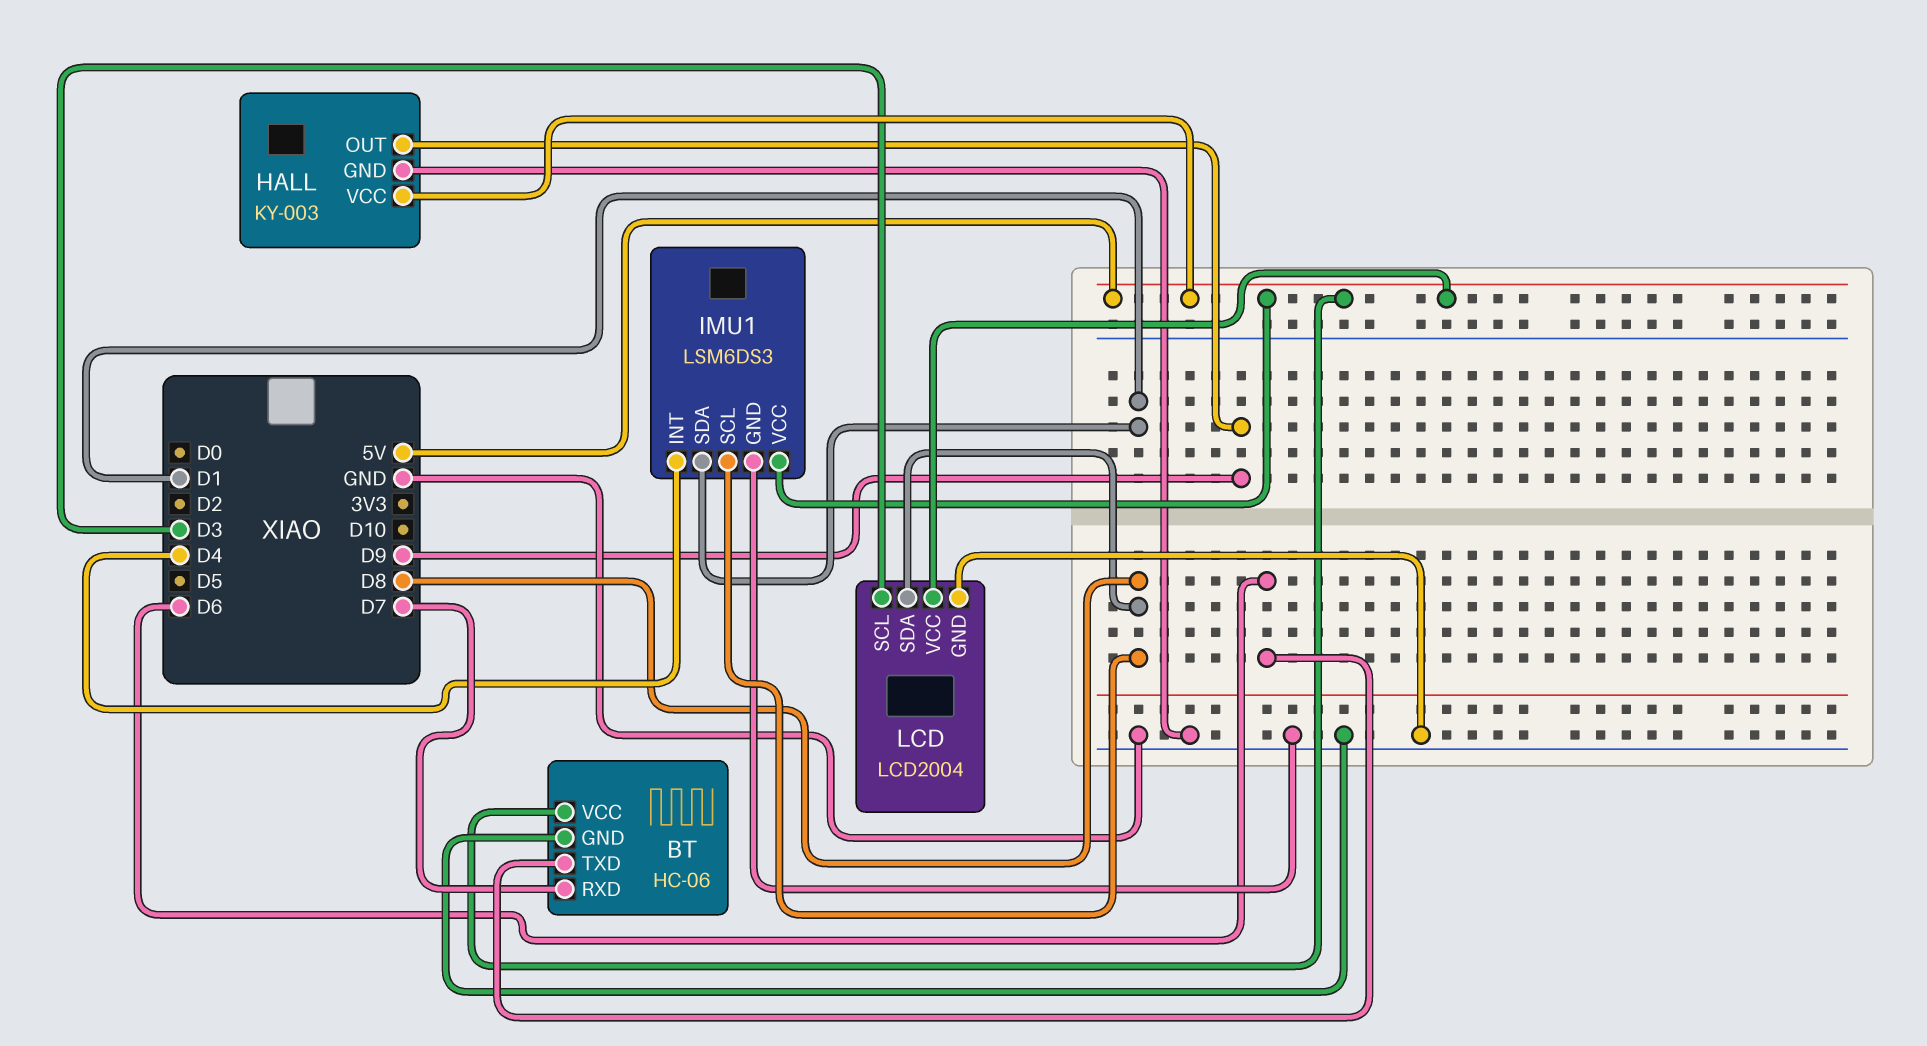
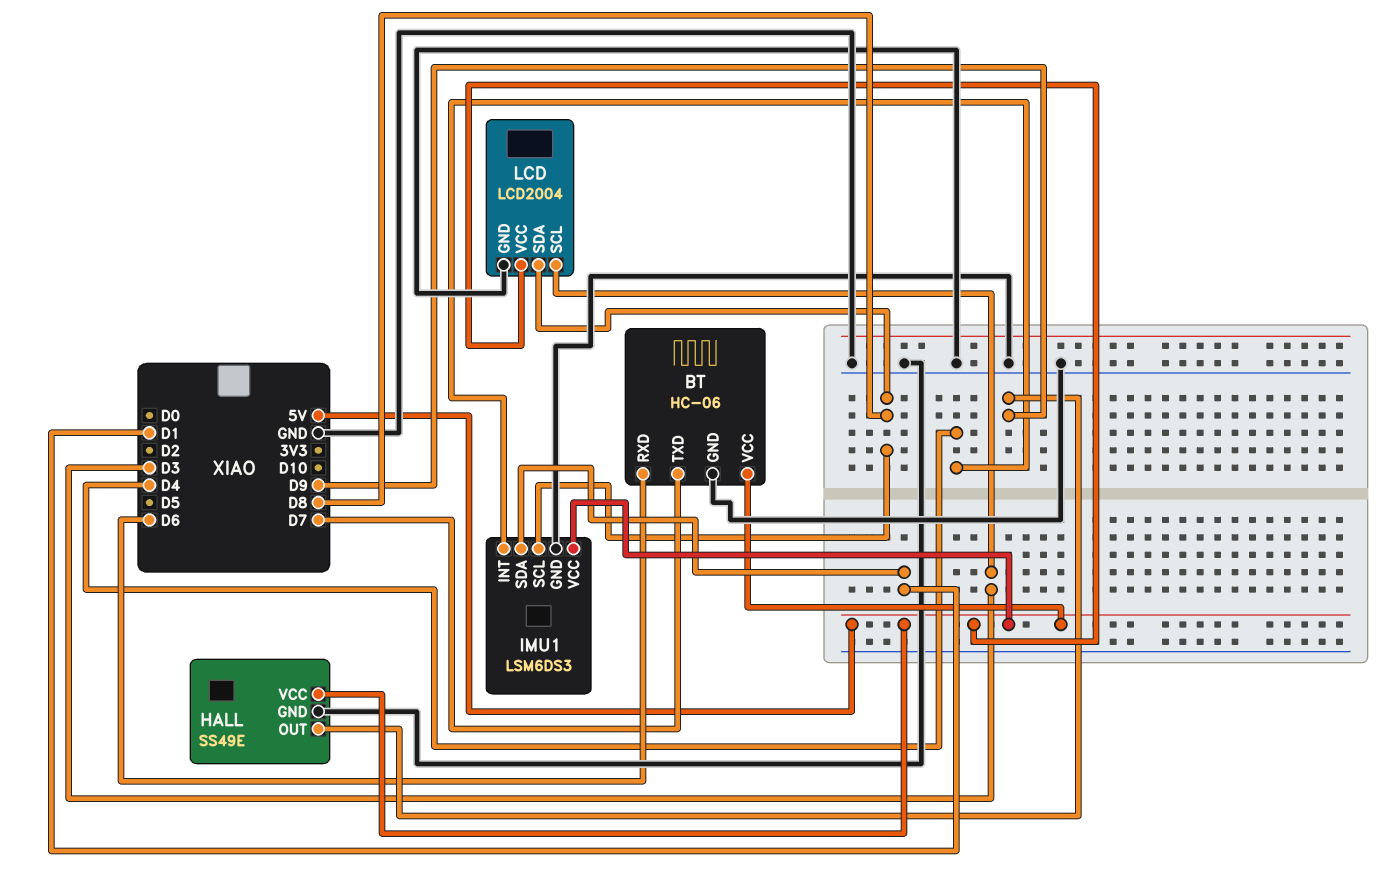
BT pin RXD: D7 -> D6
BT pin TXD: D6 -> D7
HALL: KY-003 -> SS49E

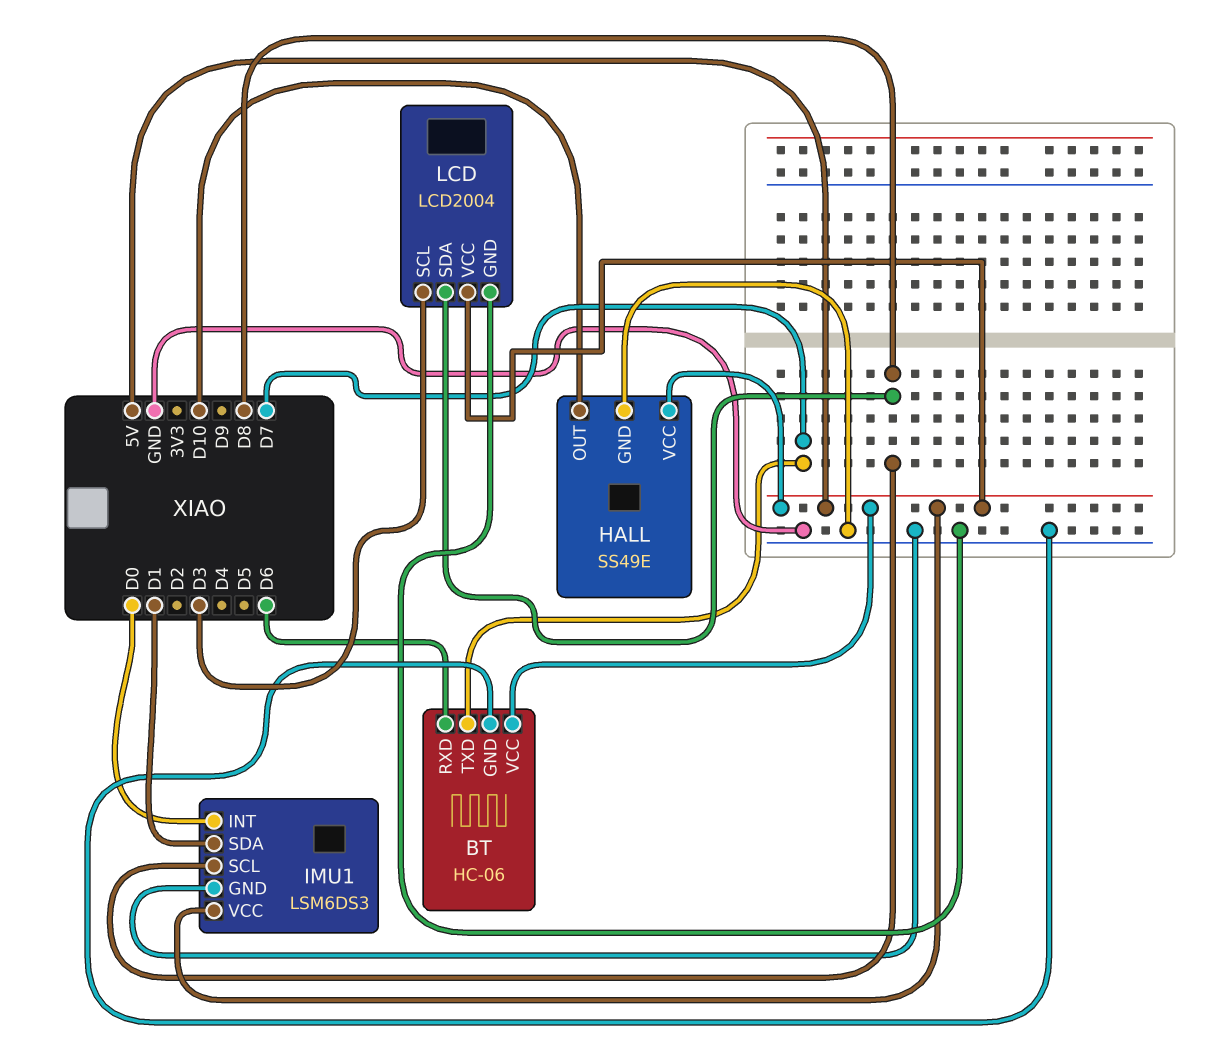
HALL pin OUT: D9 -> D10
IMU1 pin INT: D4 -> D0

